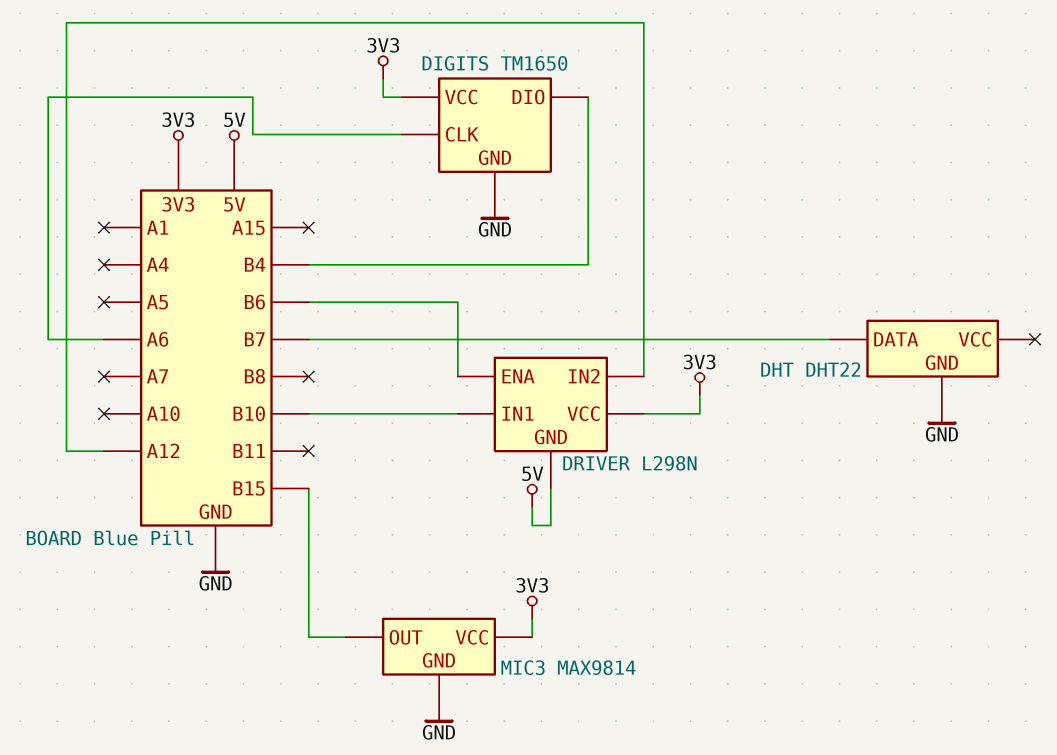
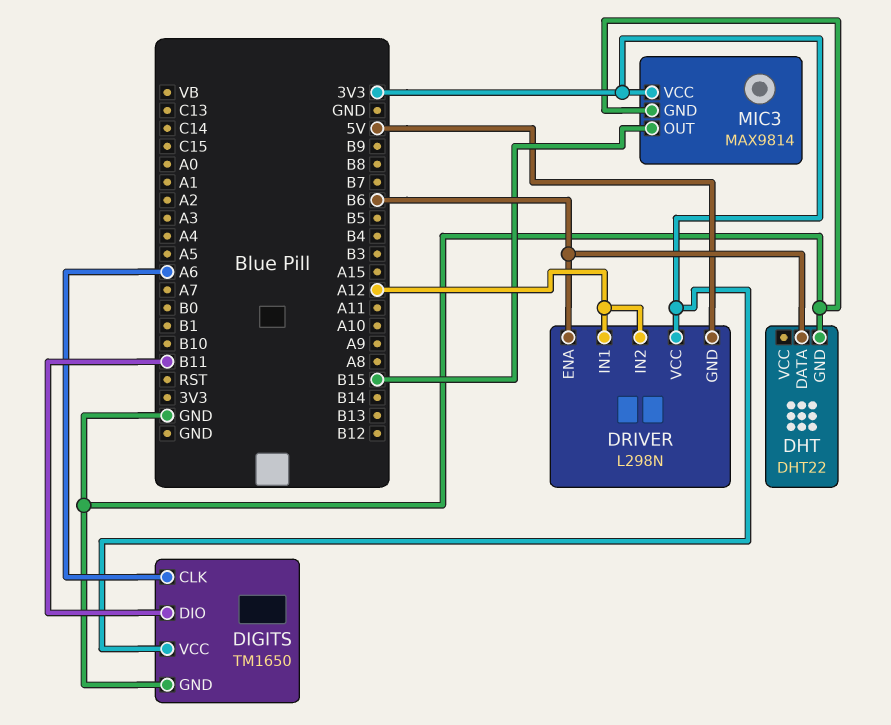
DHT pin DATA: B7 -> B6
DIGITS pin DIO: B4 -> B11
DRIVER pin IN1: B10 -> A12

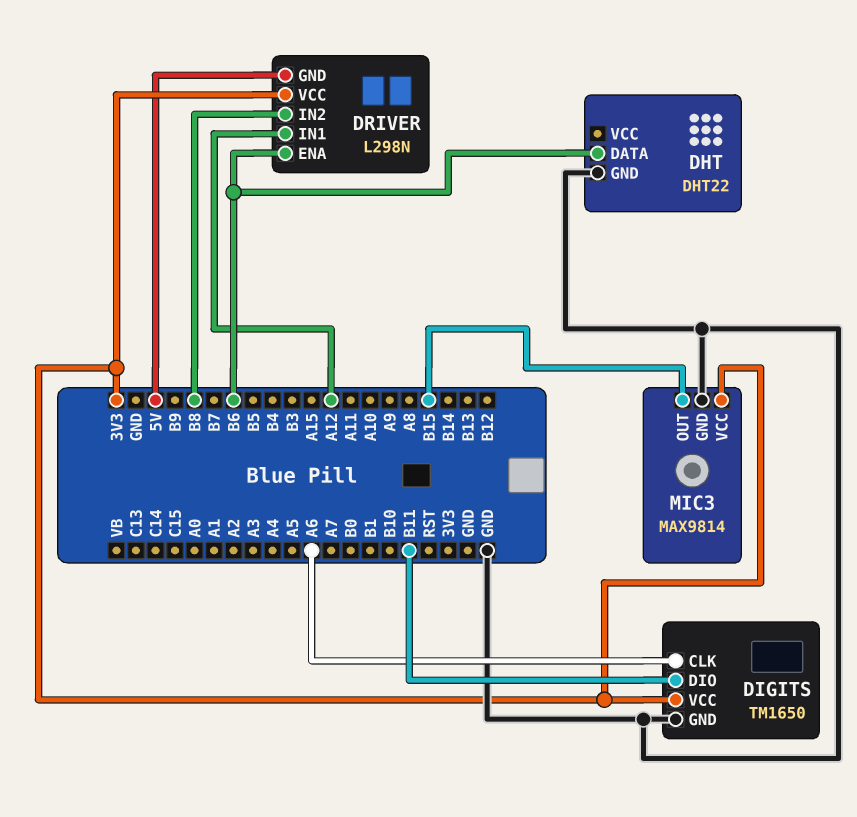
DRIVER pin IN2: A12 -> B8

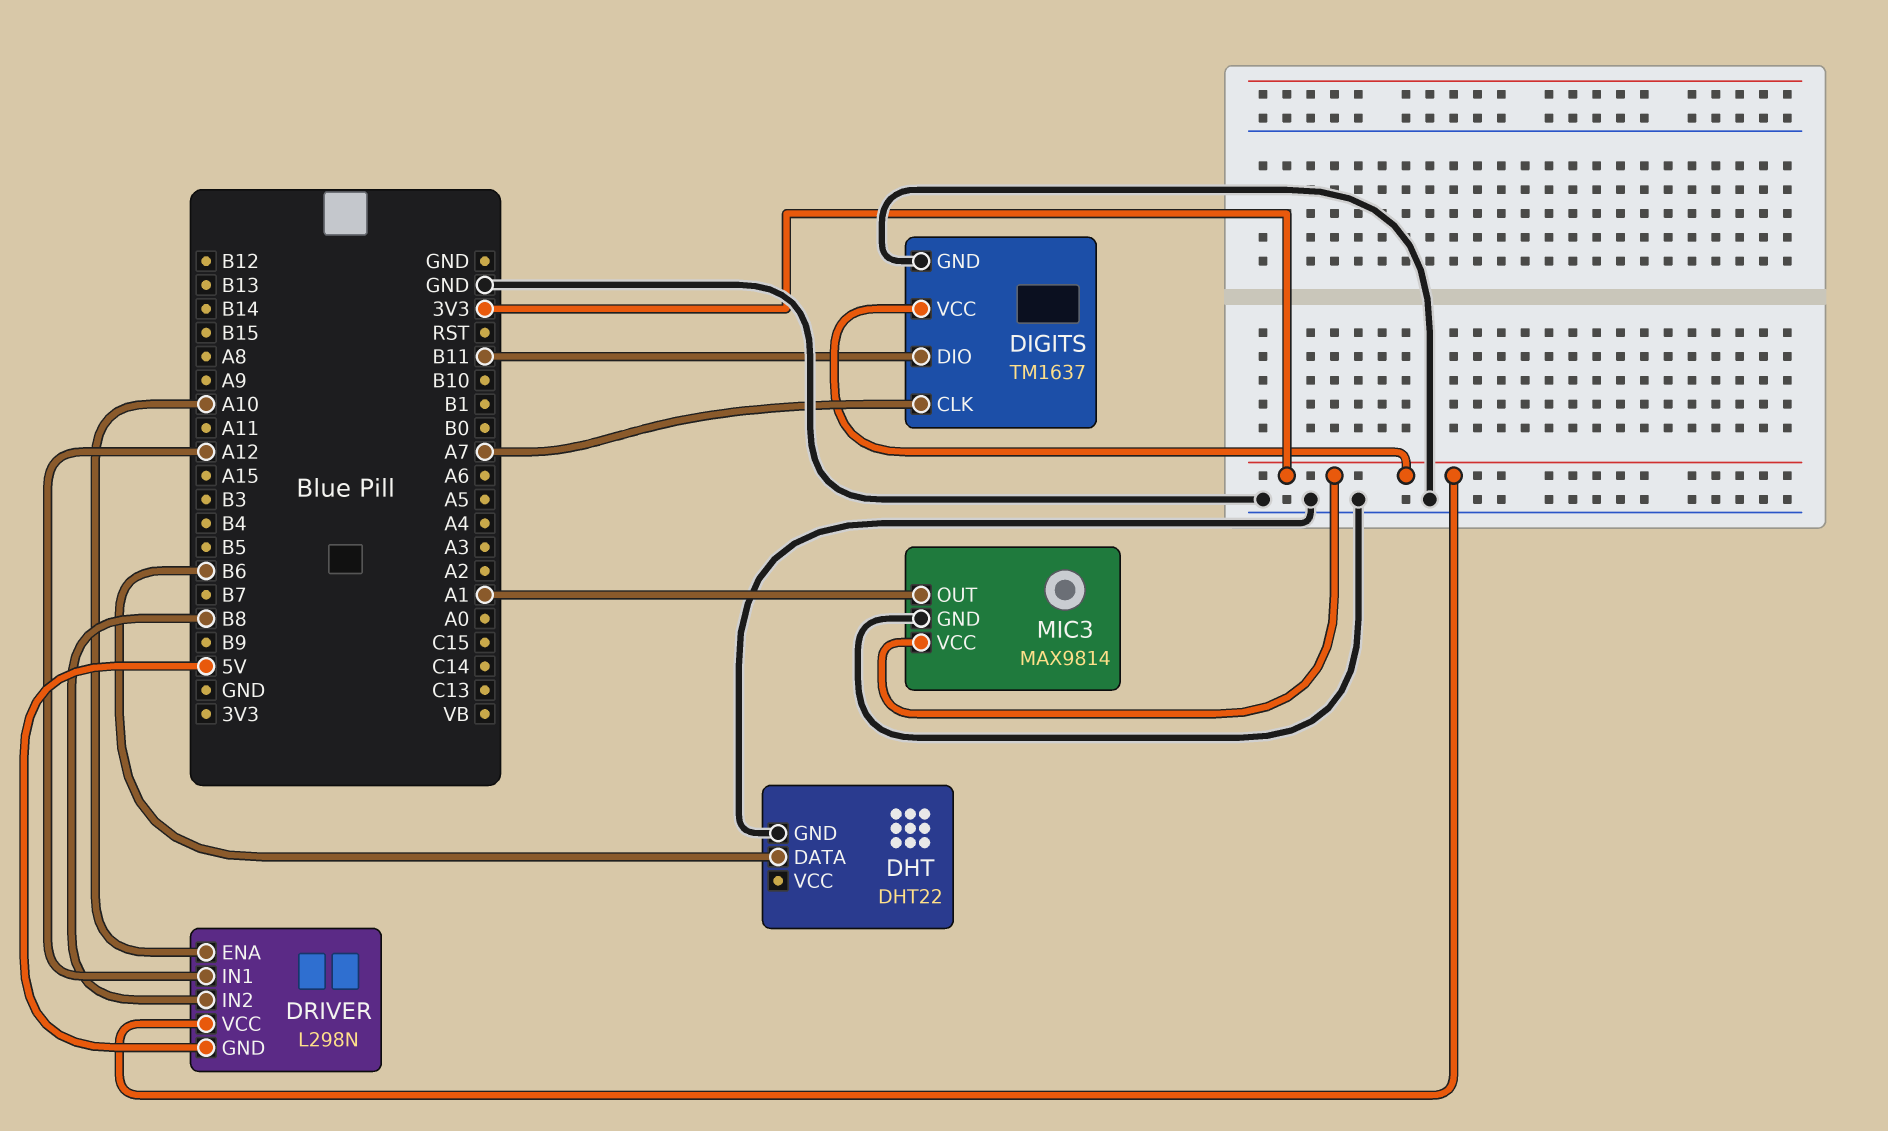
DIGITS: TM1650 -> TM1637
DIGITS pin CLK: A6 -> A7
DRIVER pin ENA: B6 -> A10
MIC3 pin OUT: B15 -> A1

